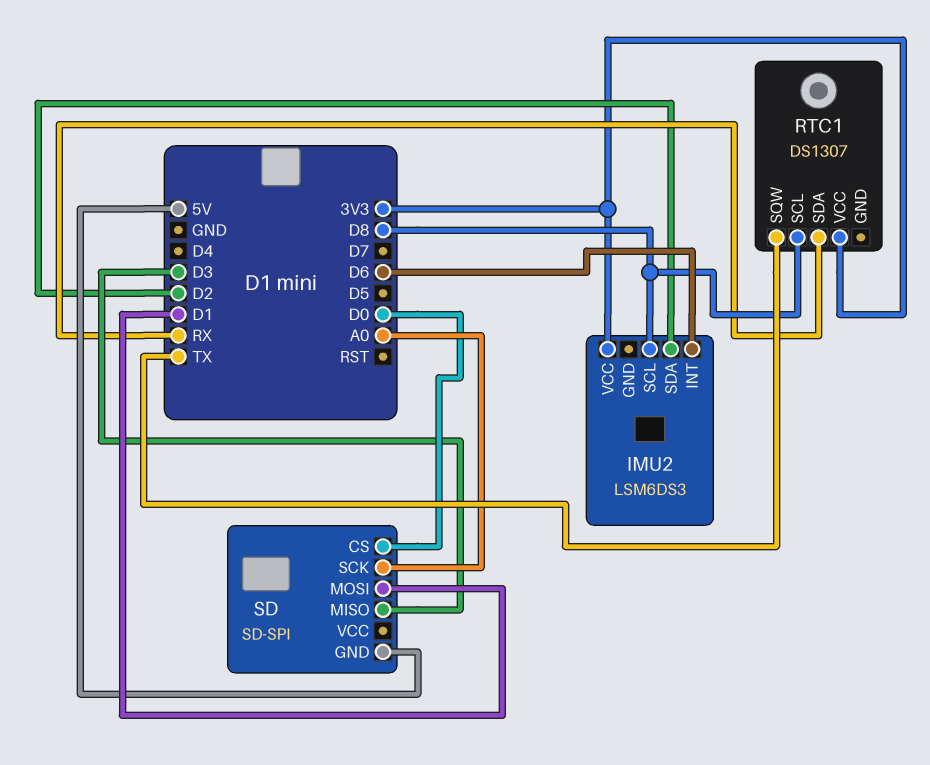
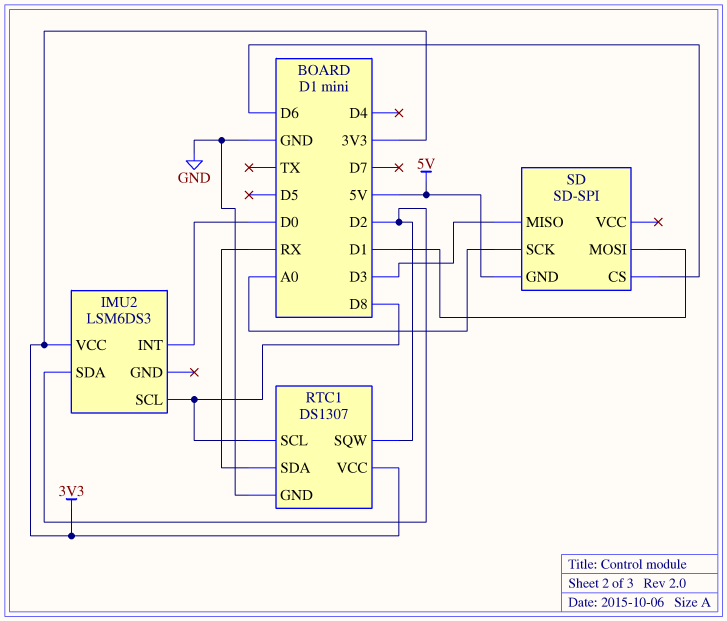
IMU2 pin INT: D6 -> D0
RTC1 pin GND: none -> GND
RTC1 pin SQW: TX -> D2
SD pin CS: D0 -> D6

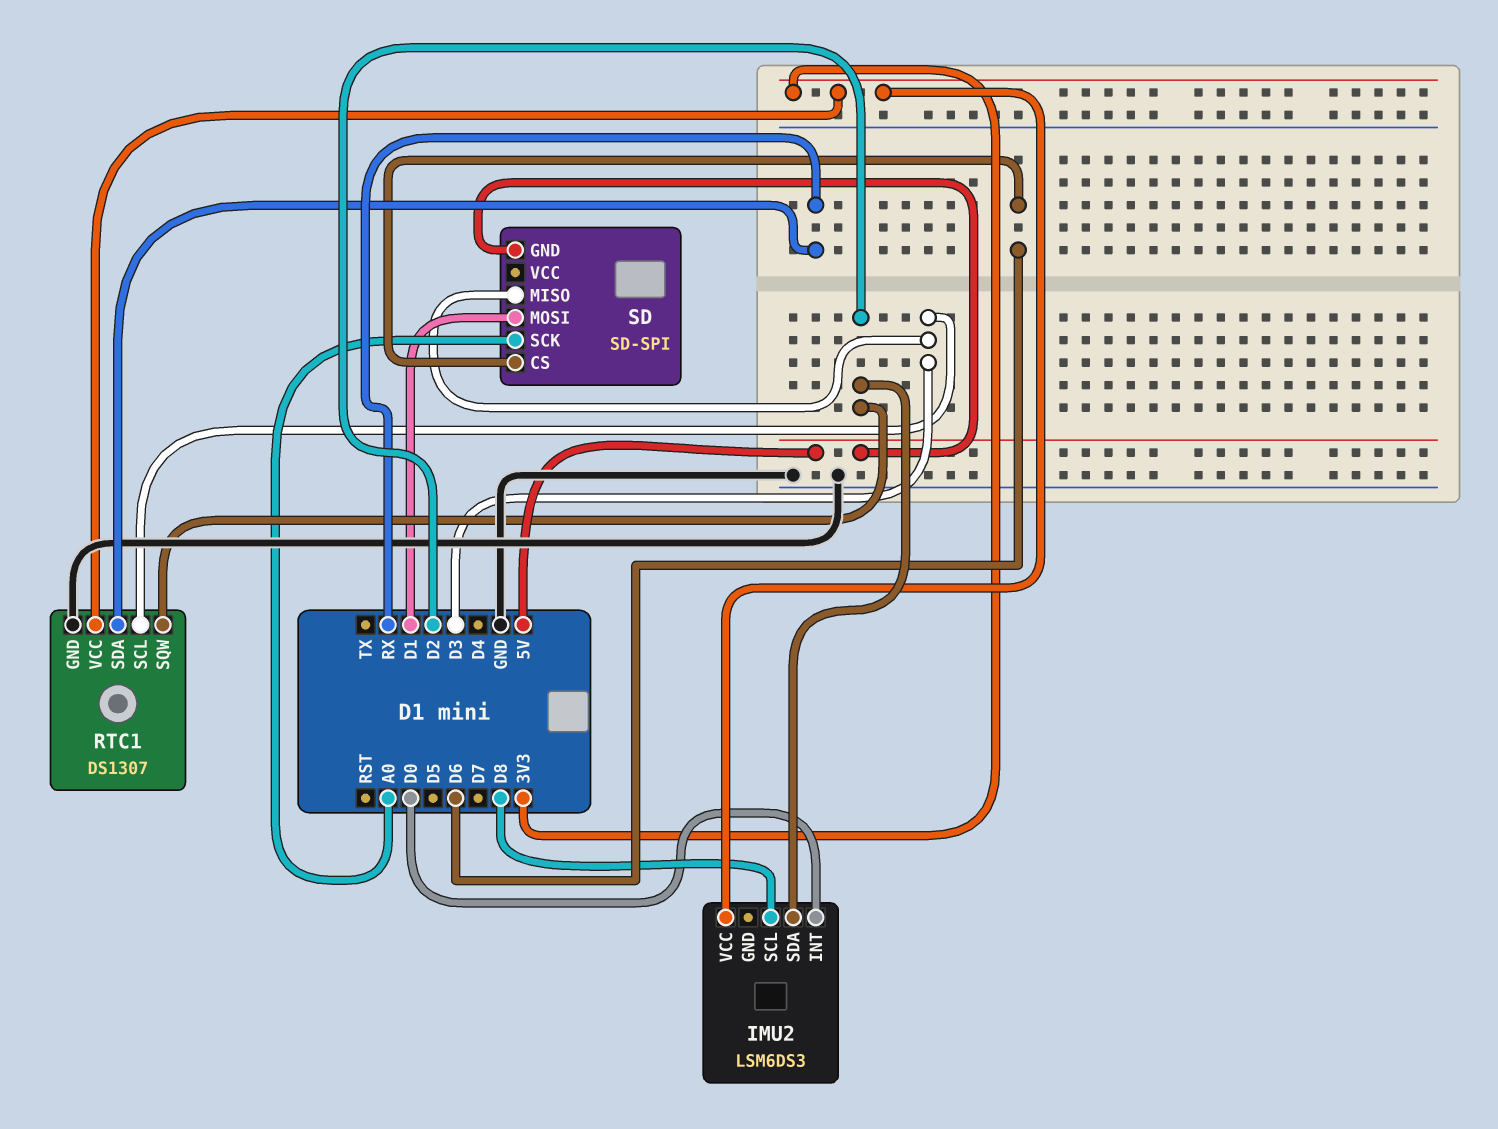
RTC1 pin SCL: D8 -> D3

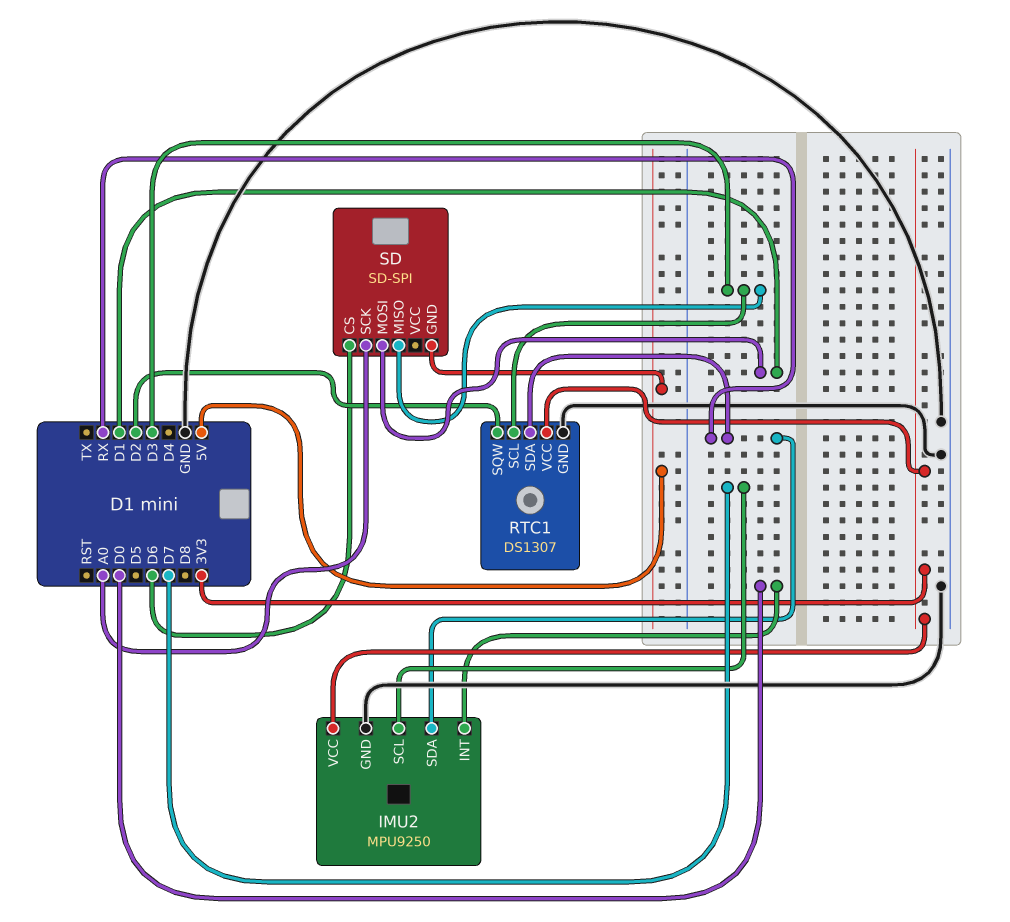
IMU2: LSM6DS3 -> MPU9250
IMU2 pin GND: none -> GND
IMU2 pin SCL: D8 -> D7
IMU2 pin SDA: D2 -> RX

